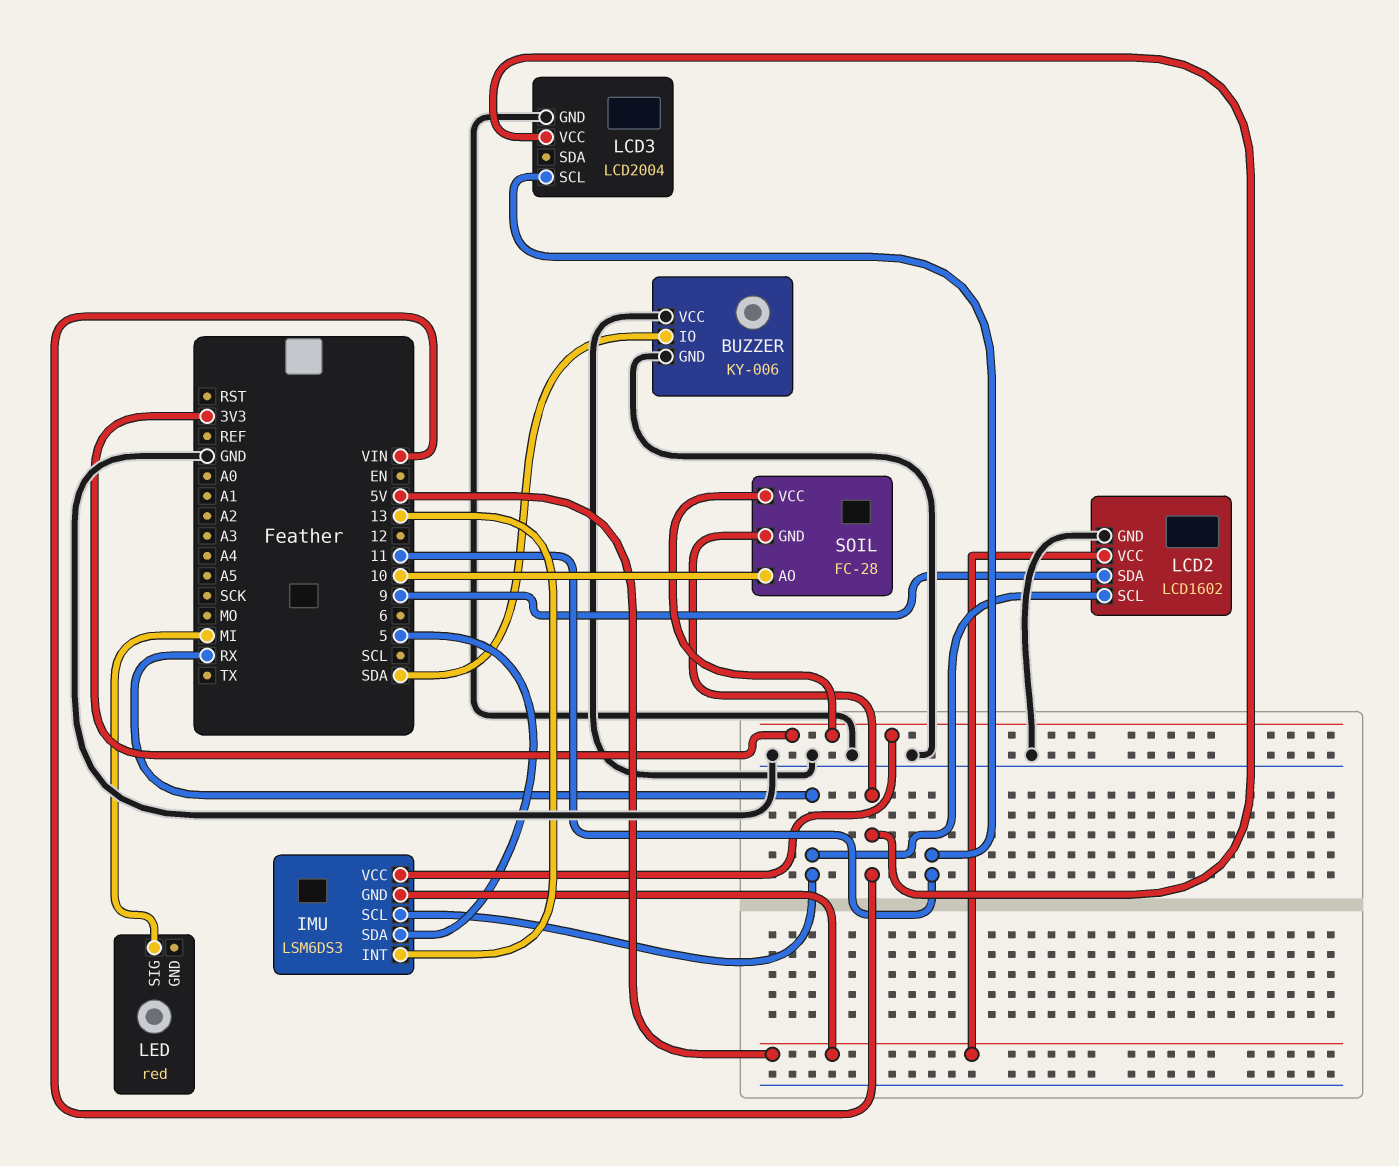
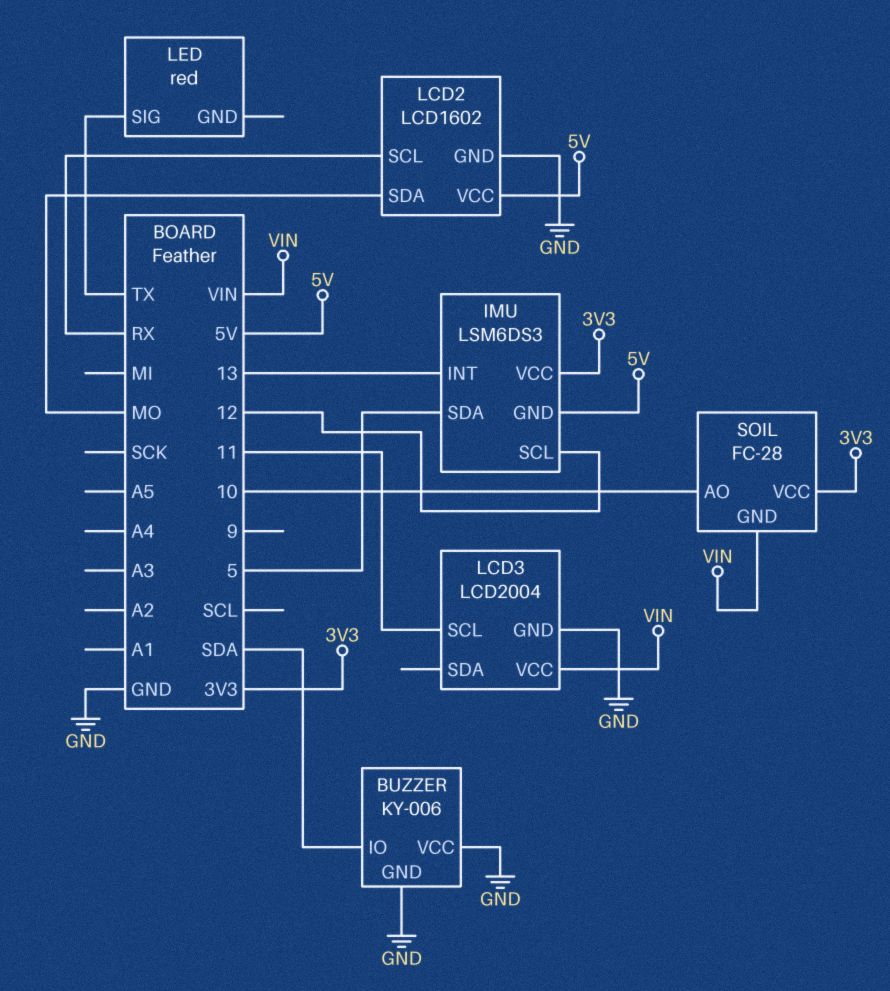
IMU pin SCL: RX -> 12
LCD2 pin SDA: 9 -> MO
LED pin SIG: MI -> TX

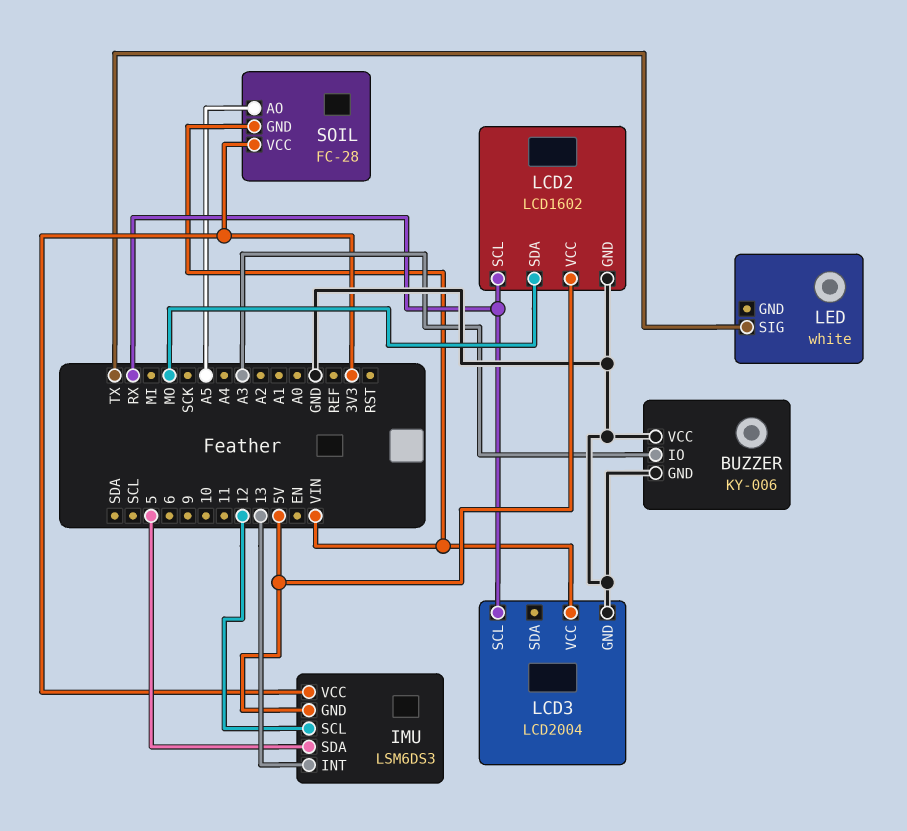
BUZZER pin IO: SDA -> A3
LCD3 pin SCL: 11 -> RX
LED: red -> white
SOIL pin AO: 10 -> A5

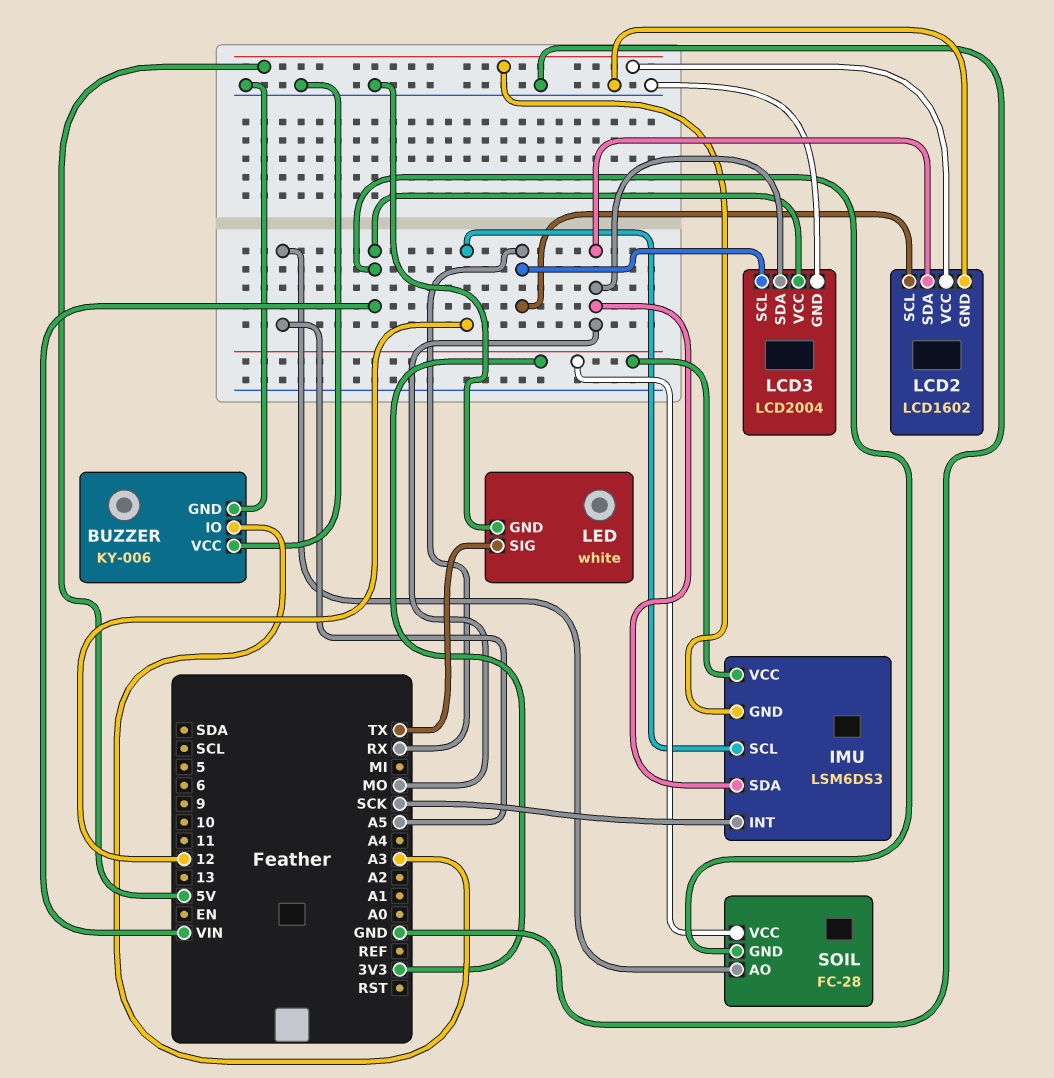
IMU pin INT: 13 -> SCK
IMU pin SDA: 5 -> MO
LCD3 pin SDA: none -> MO
LED pin GND: none -> GND

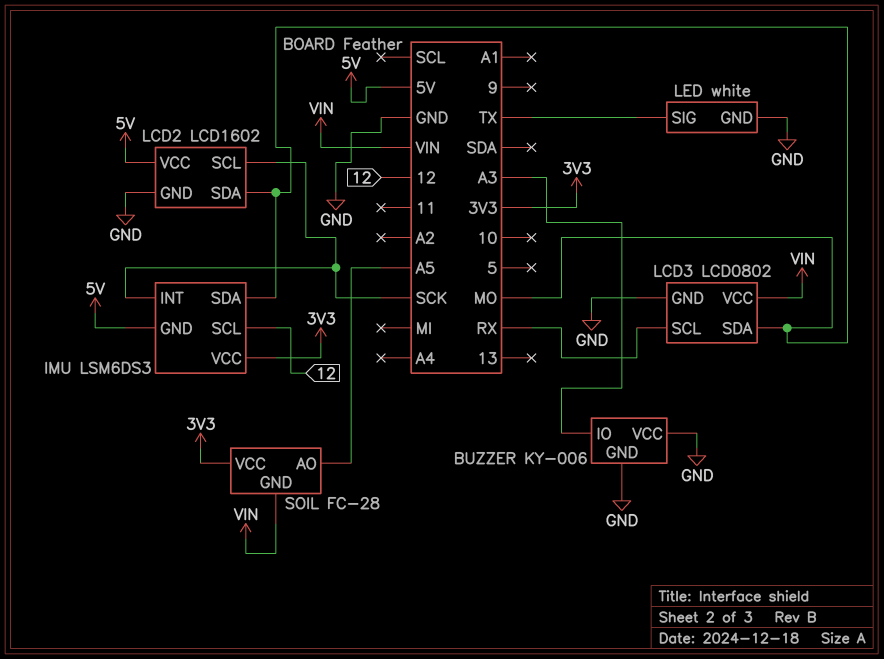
LCD2 pin SCL: RX -> SCK
LCD3: LCD2004 -> LCD0802

